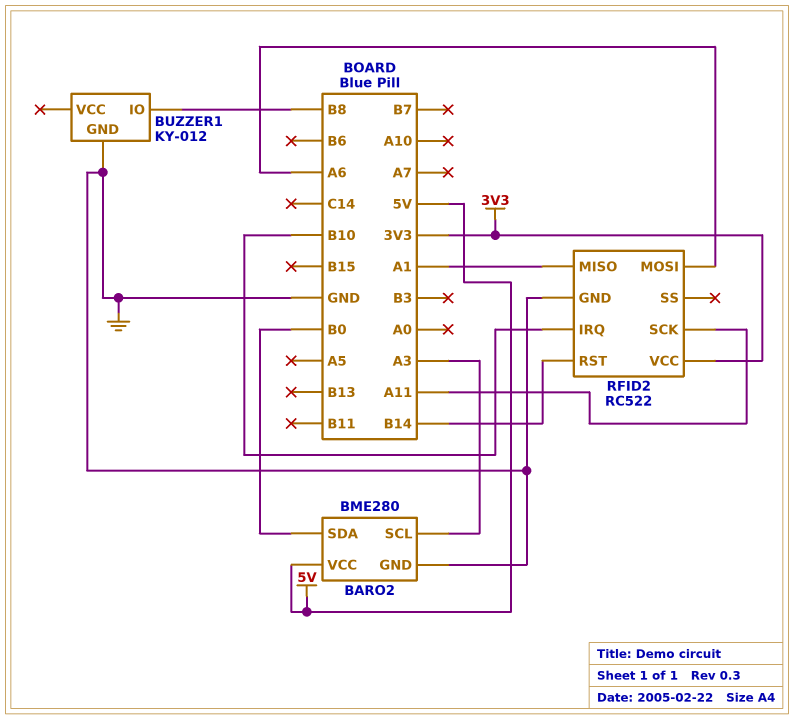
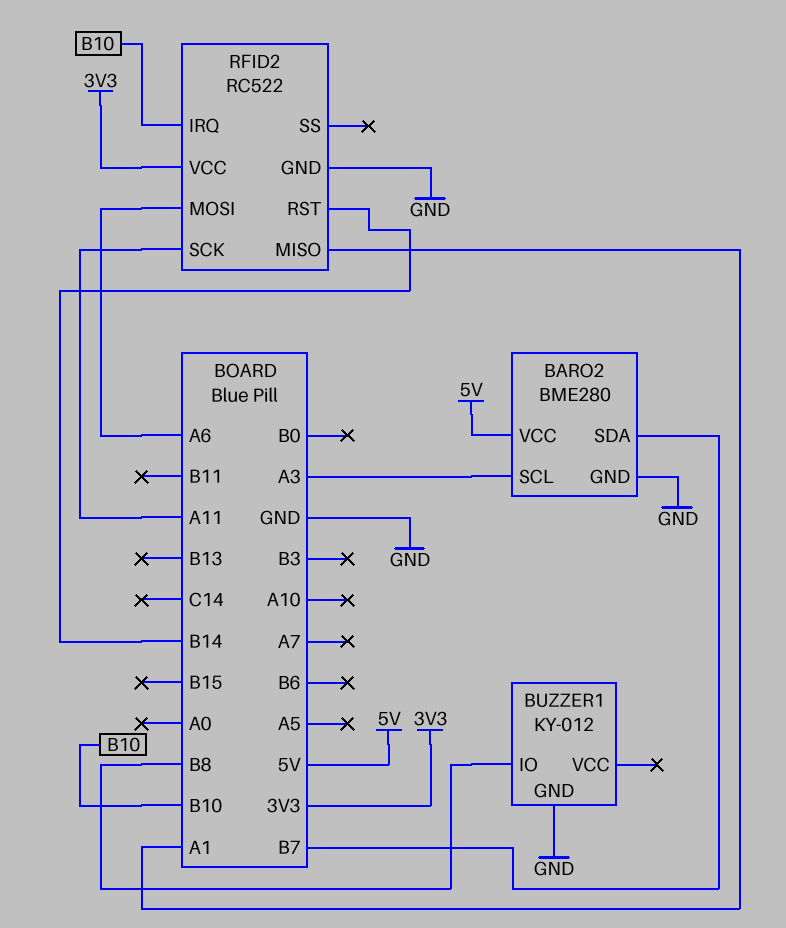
BARO2 pin SDA: B0 -> B7

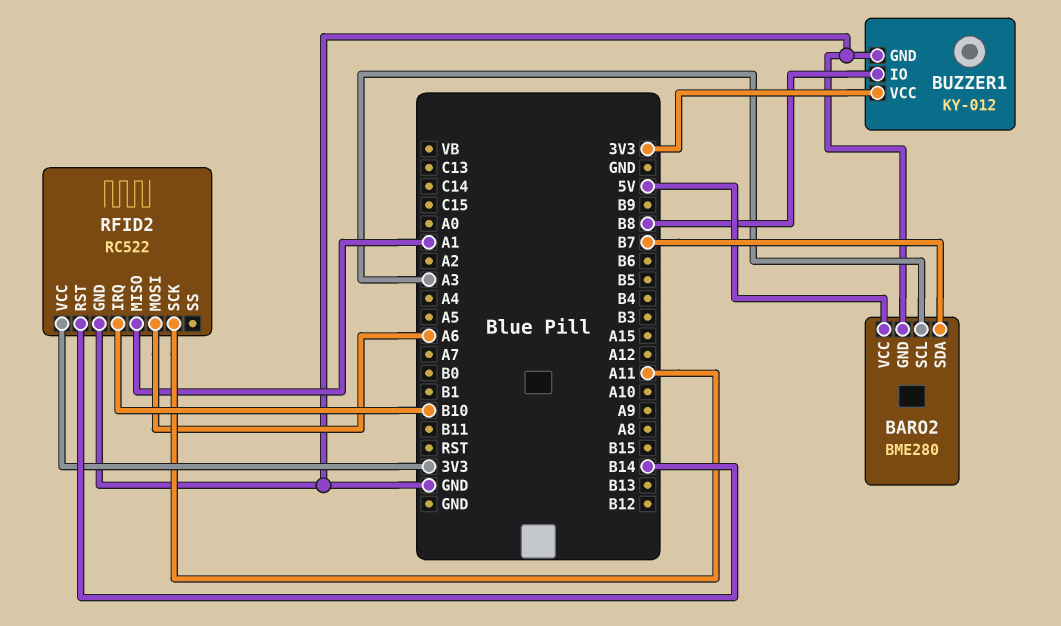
BUZZER1 pin VCC: none -> 3V3

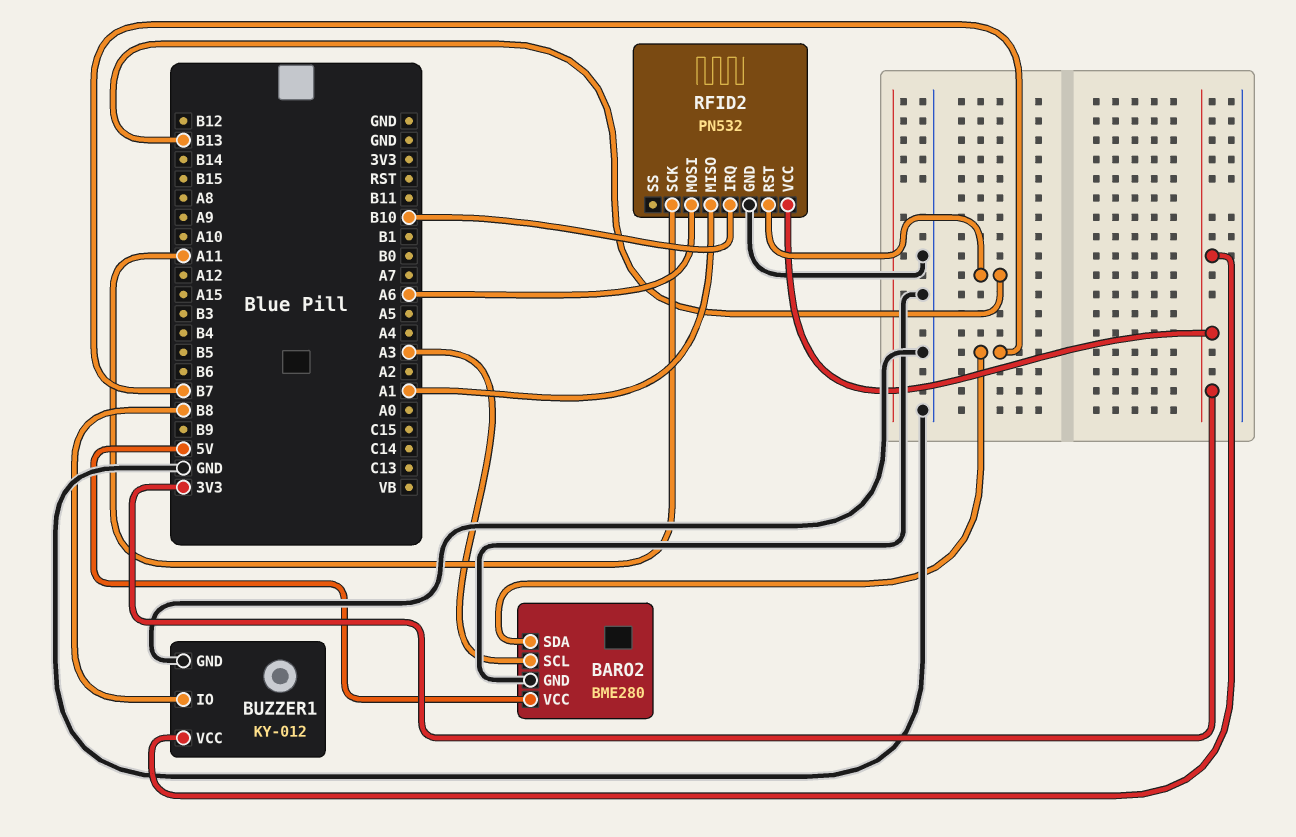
RFID2: RC522 -> PN532
RFID2 pin RST: B14 -> B13

